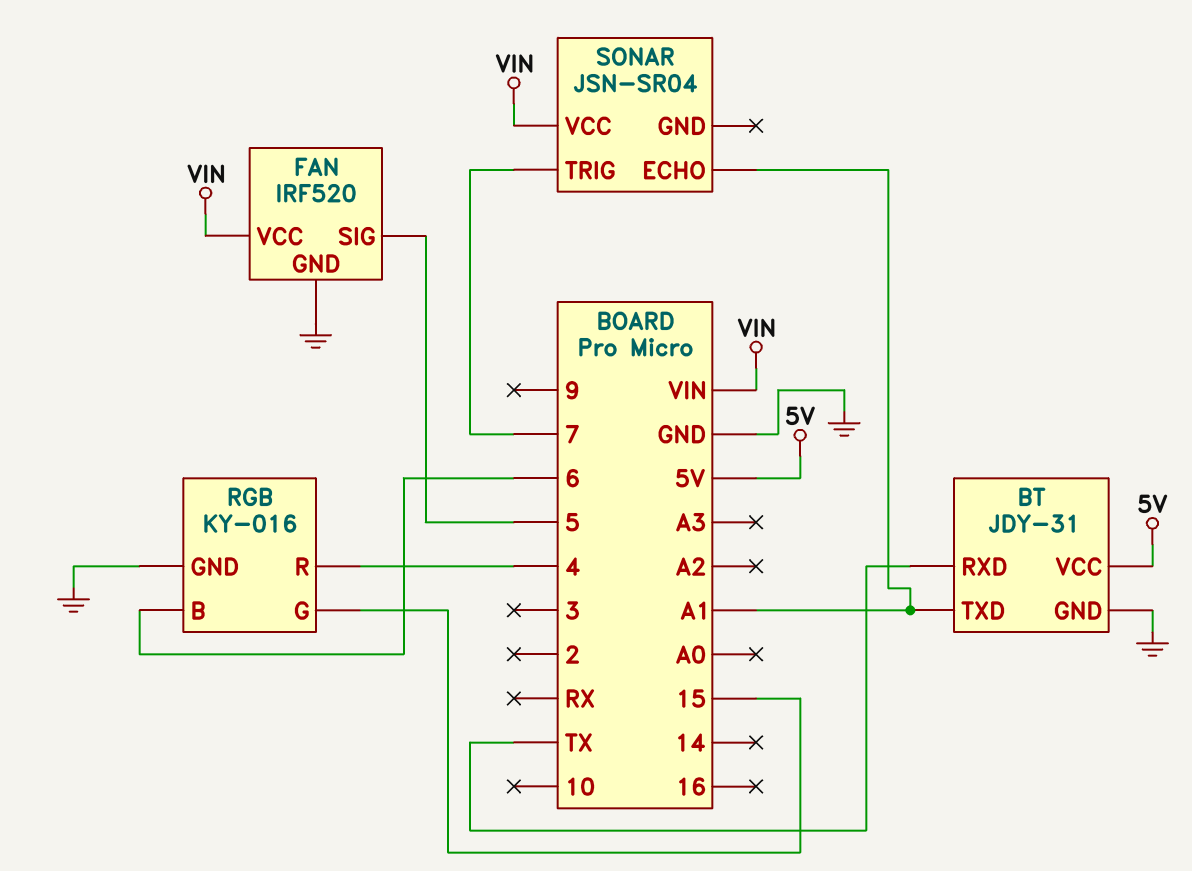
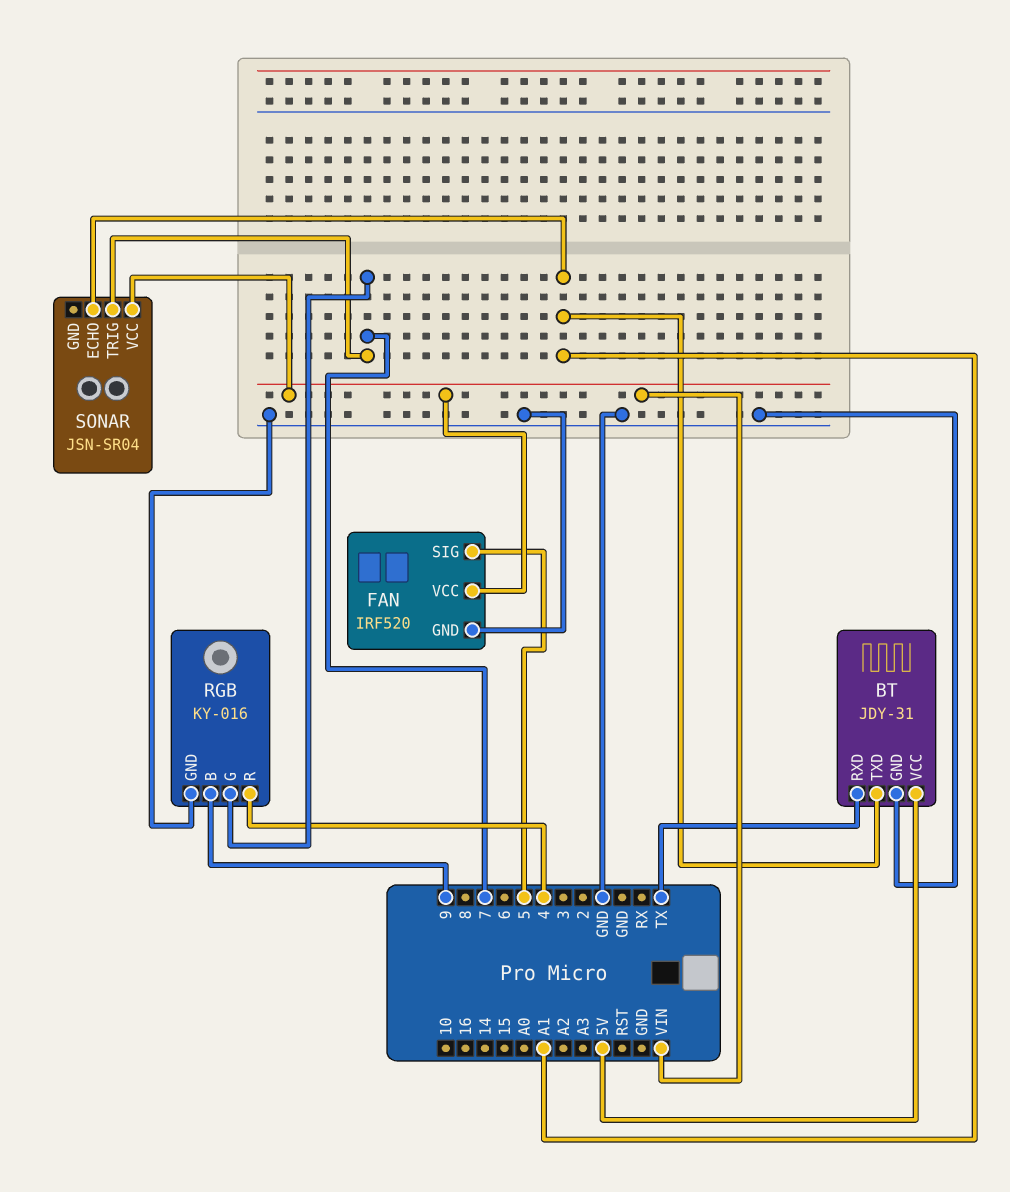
RGB pin B: 6 -> 9
RGB pin G: 15 -> 7

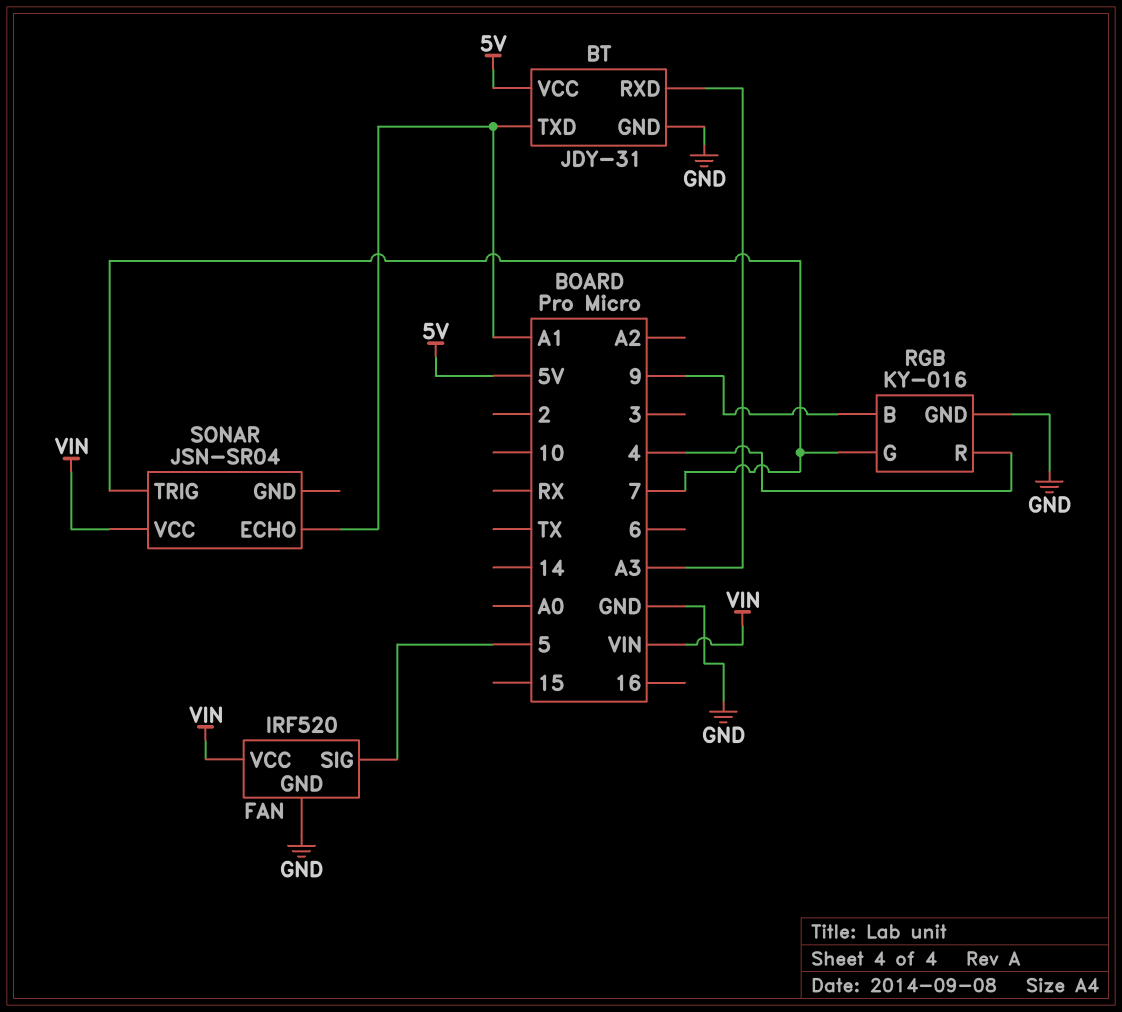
BT pin RXD: TX -> A3

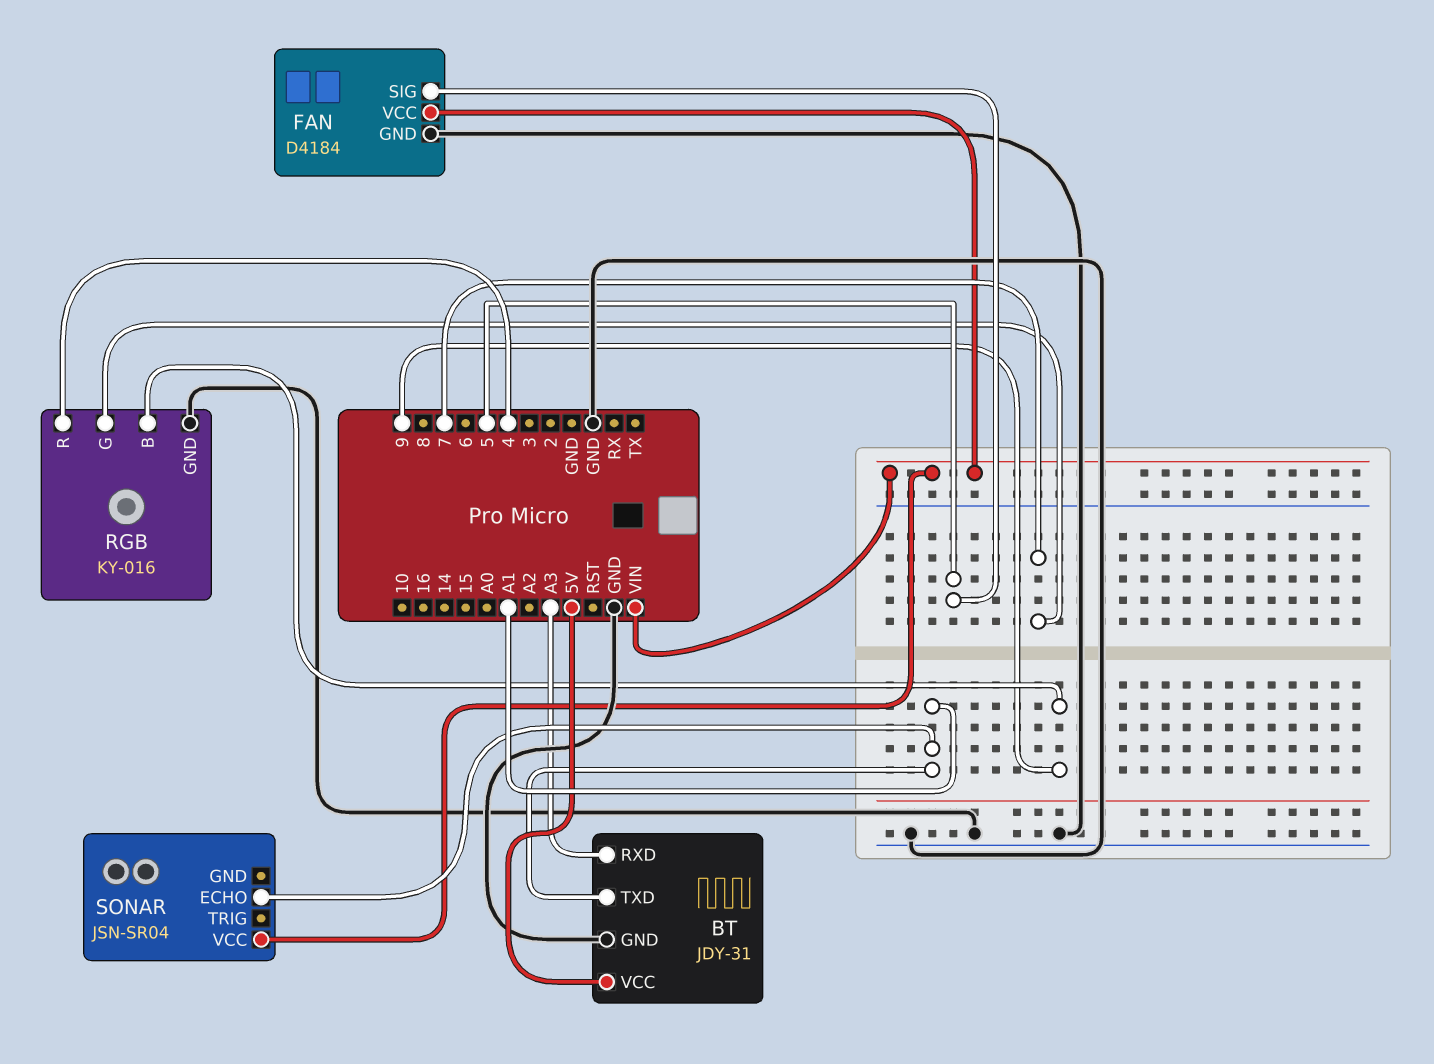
FAN: IRF520 -> D4184
SONAR pin TRIG: 7 -> none

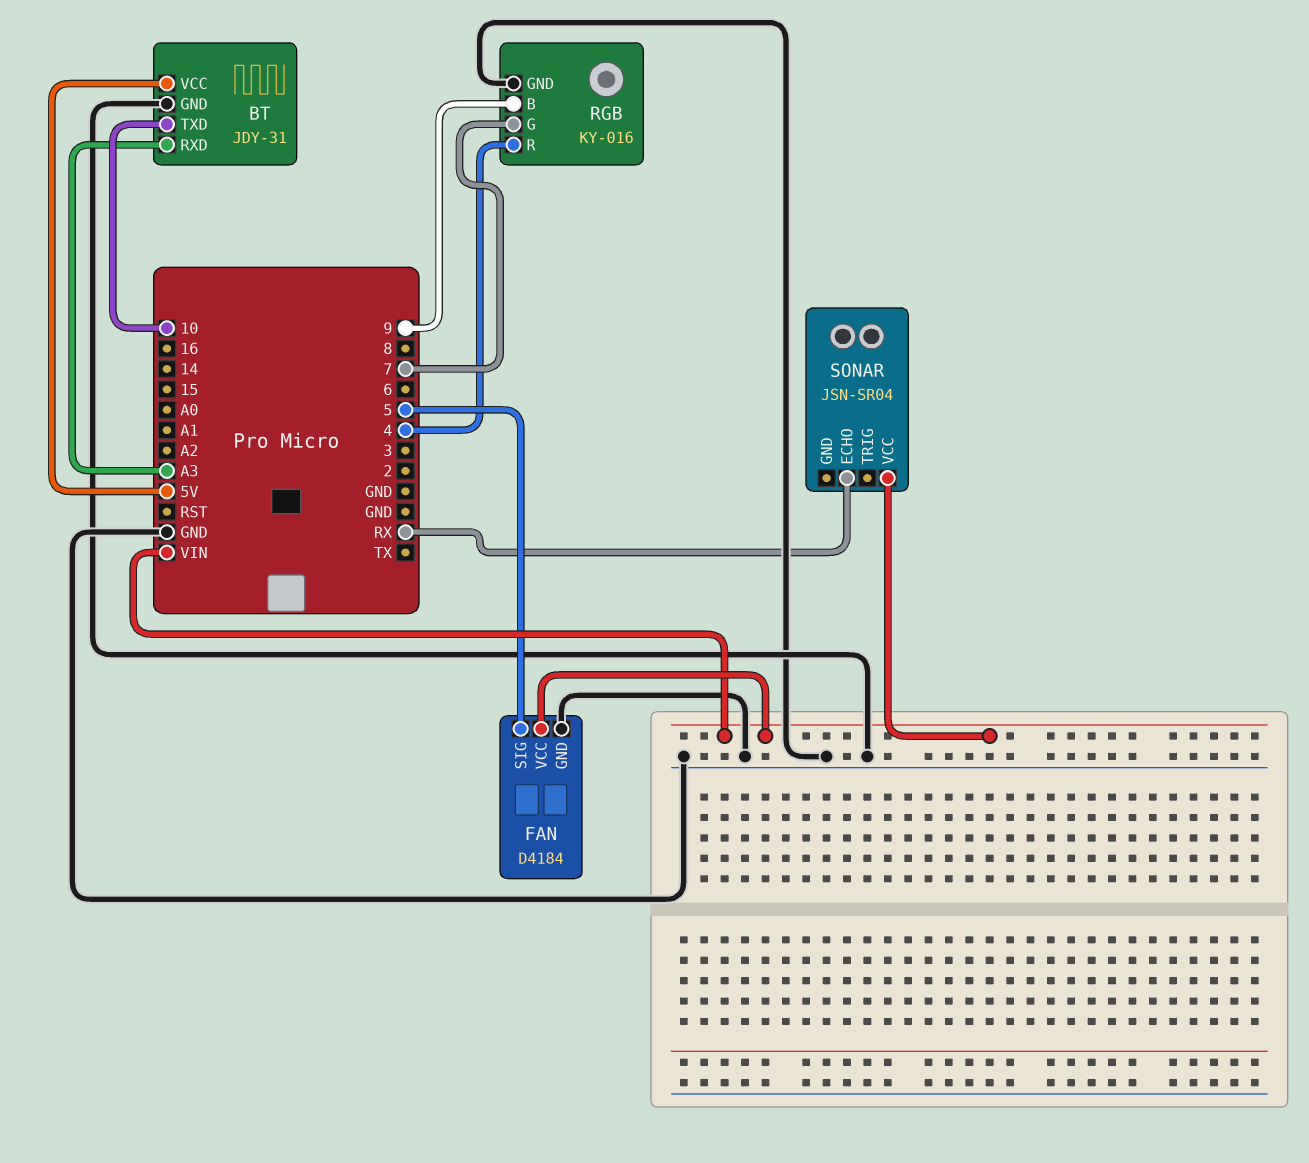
BT pin TXD: A1 -> 10
SONAR pin ECHO: A1 -> RX

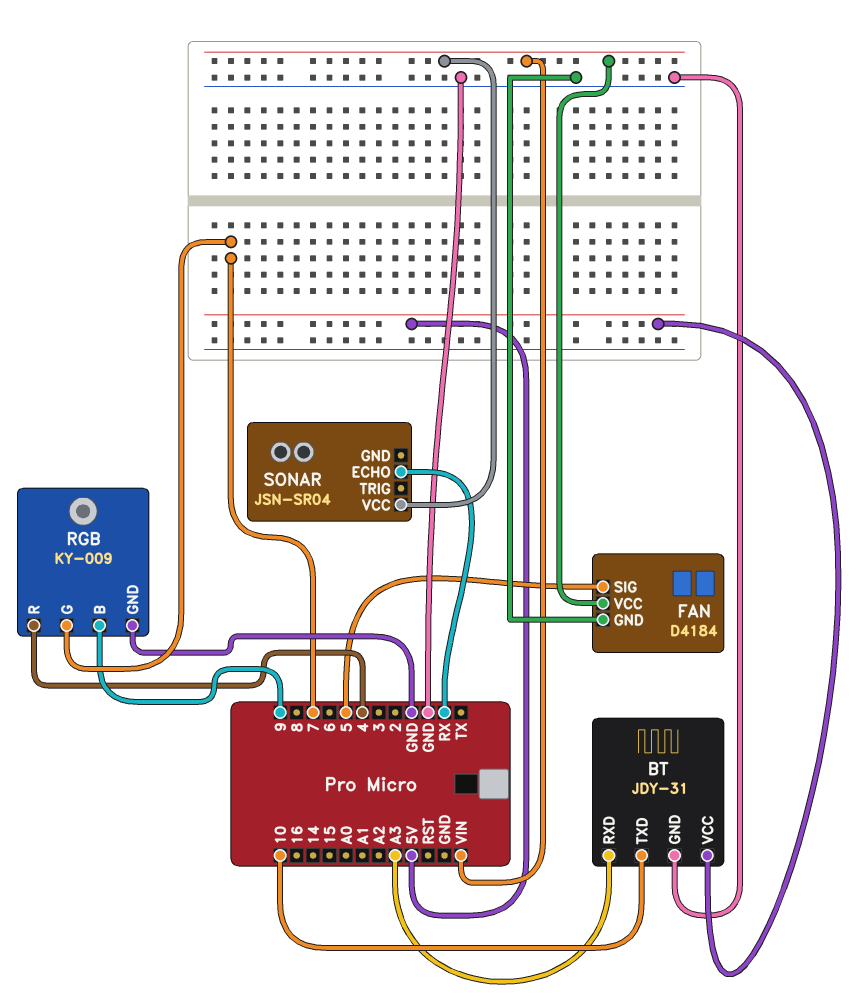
RGB: KY-016 -> KY-009

